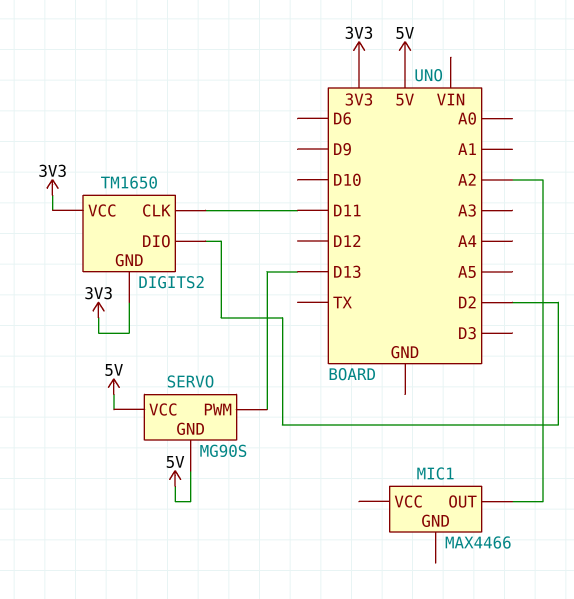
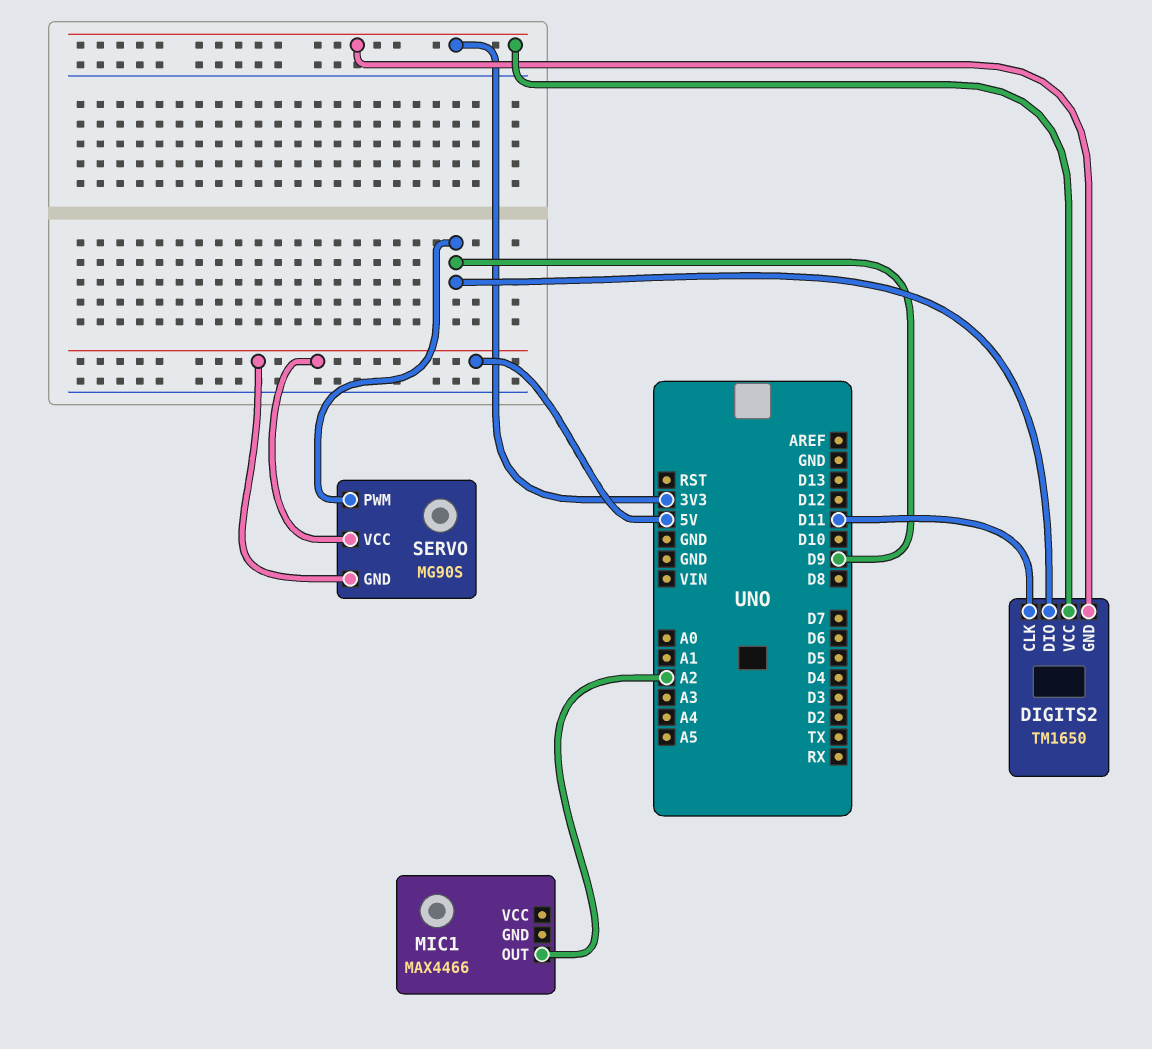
DIGITS2 pin DIO: D2 -> D9
SERVO pin PWM: D13 -> D9

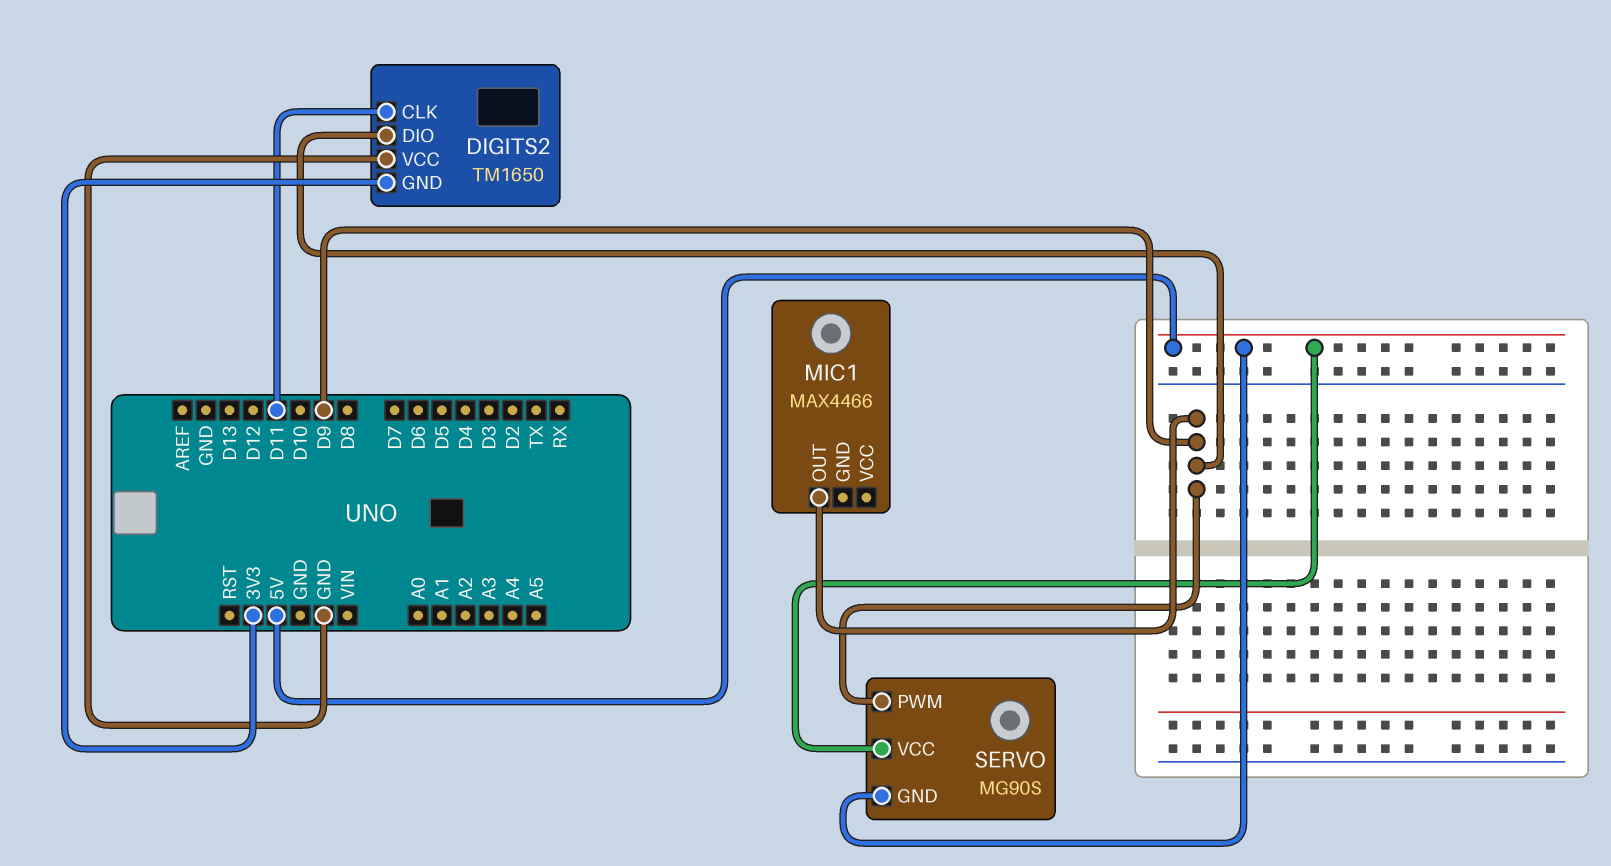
DIGITS2 pin VCC: 3V3 -> GND
MIC1 pin OUT: A2 -> D9

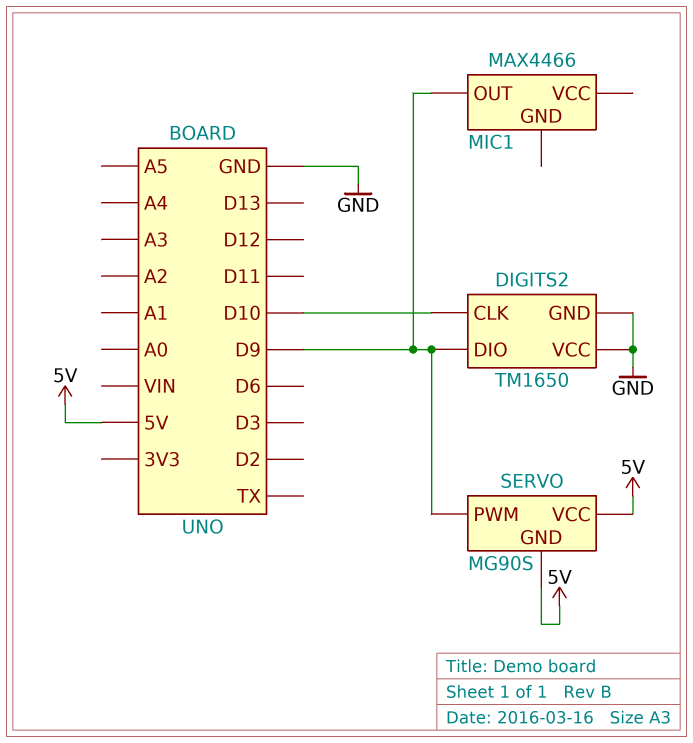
DIGITS2 pin CLK: D11 -> D10
DIGITS2 pin GND: 3V3 -> GND

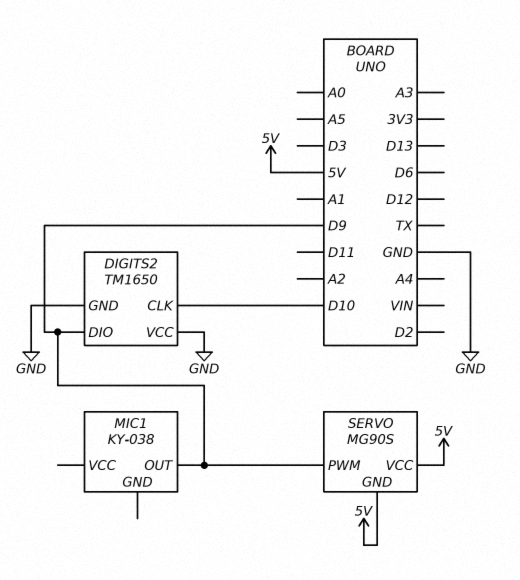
MIC1: MAX4466 -> KY-038

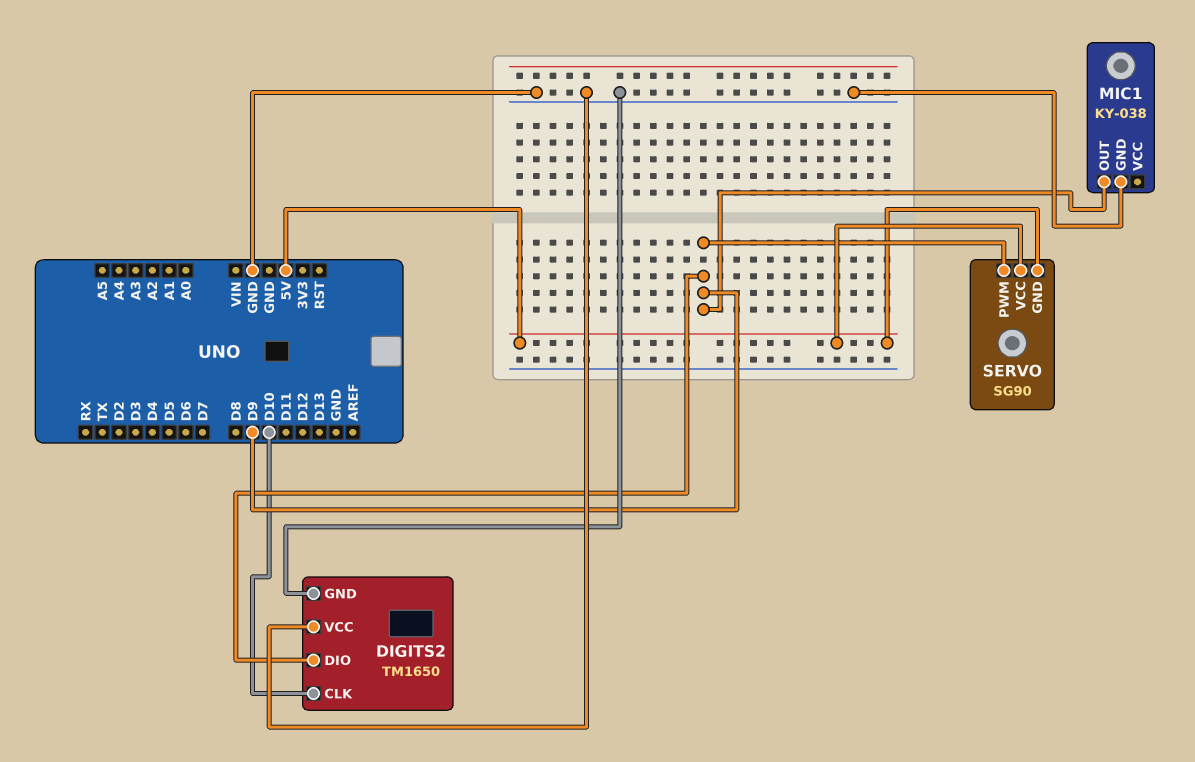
MIC1 pin GND: none -> GND
SERVO: MG90S -> SG90

